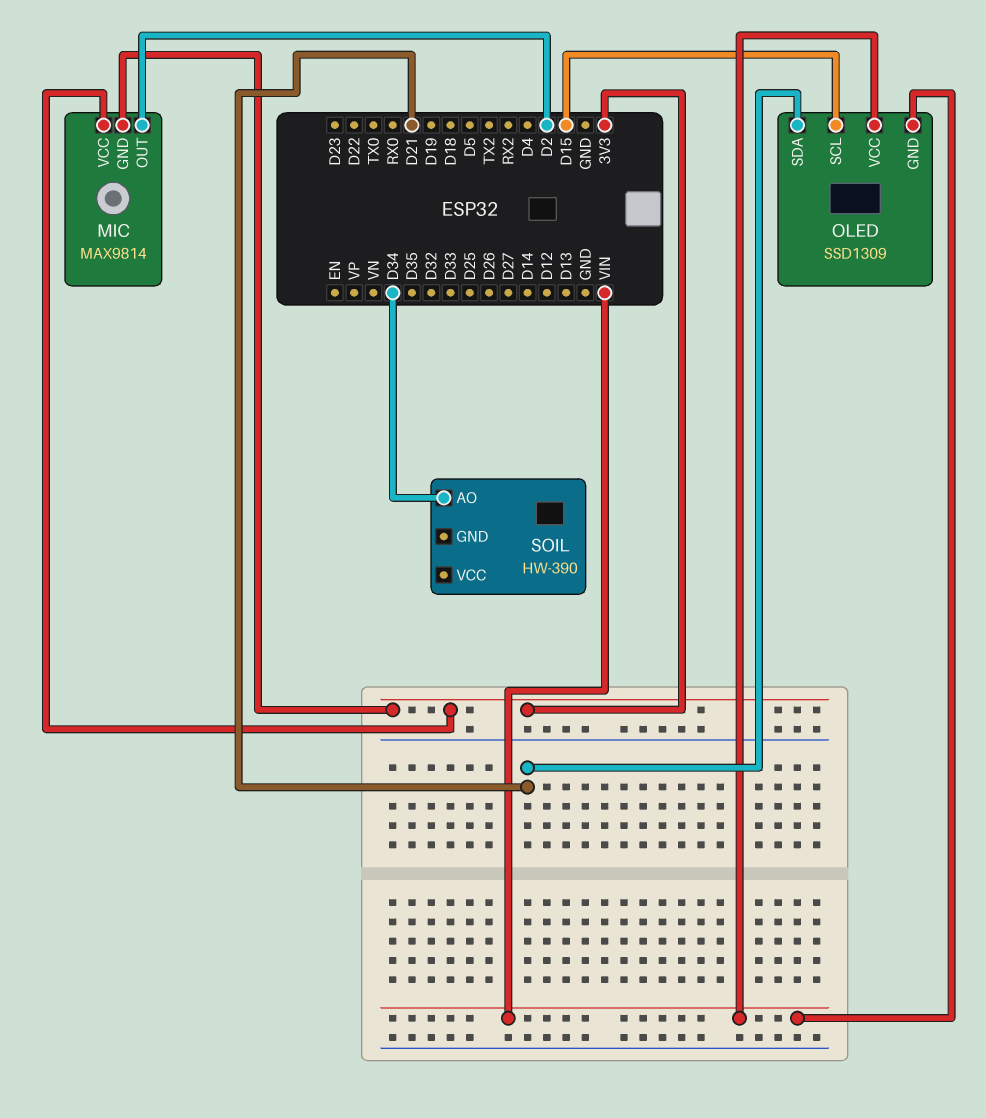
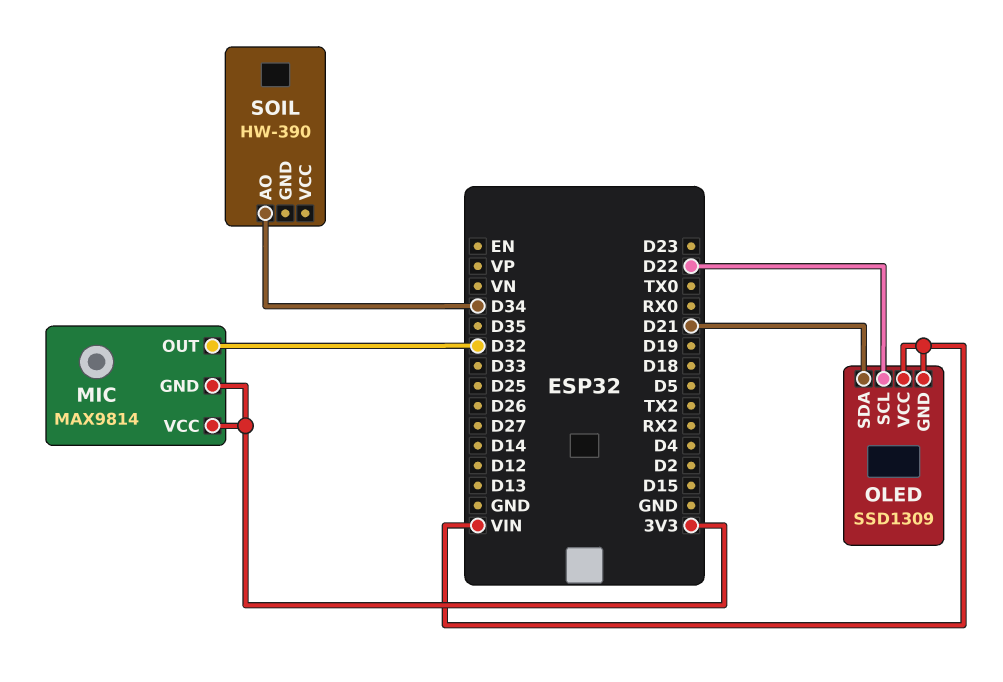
MIC pin OUT: D2 -> D32
OLED pin SCL: D15 -> D22

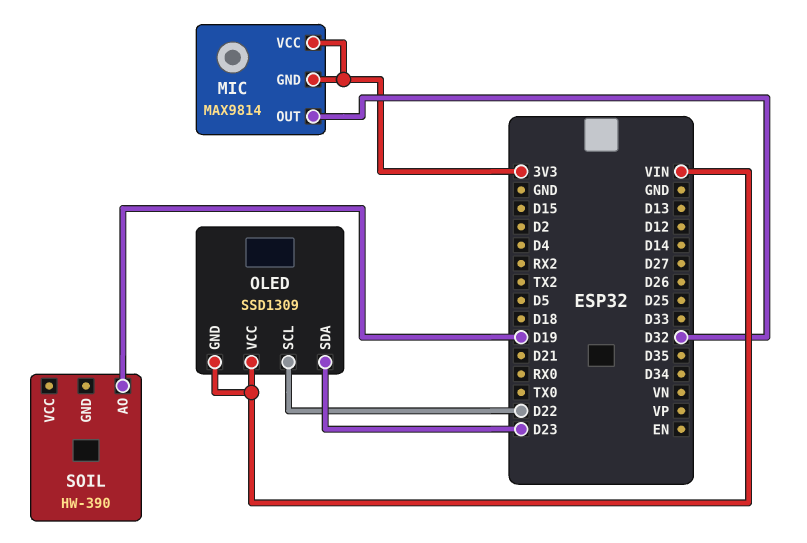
OLED pin SDA: D21 -> D23
SOIL pin AO: D34 -> D19

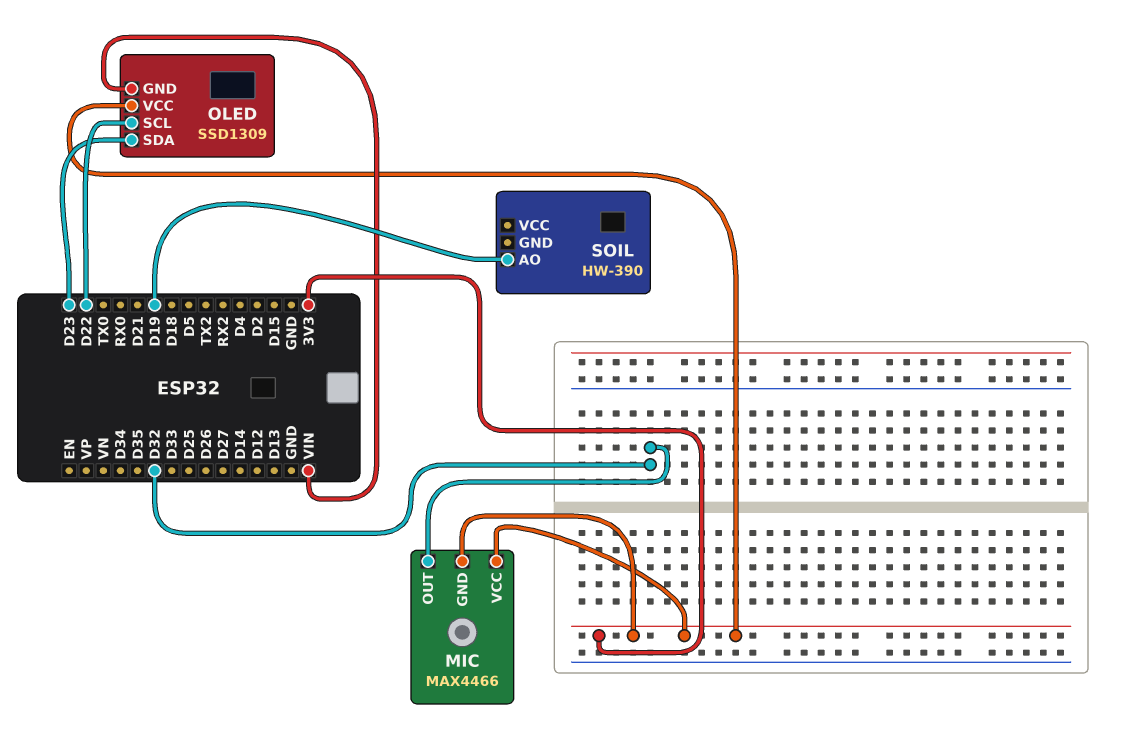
MIC: MAX9814 -> MAX4466
OLED pin VCC: VIN -> 3V3

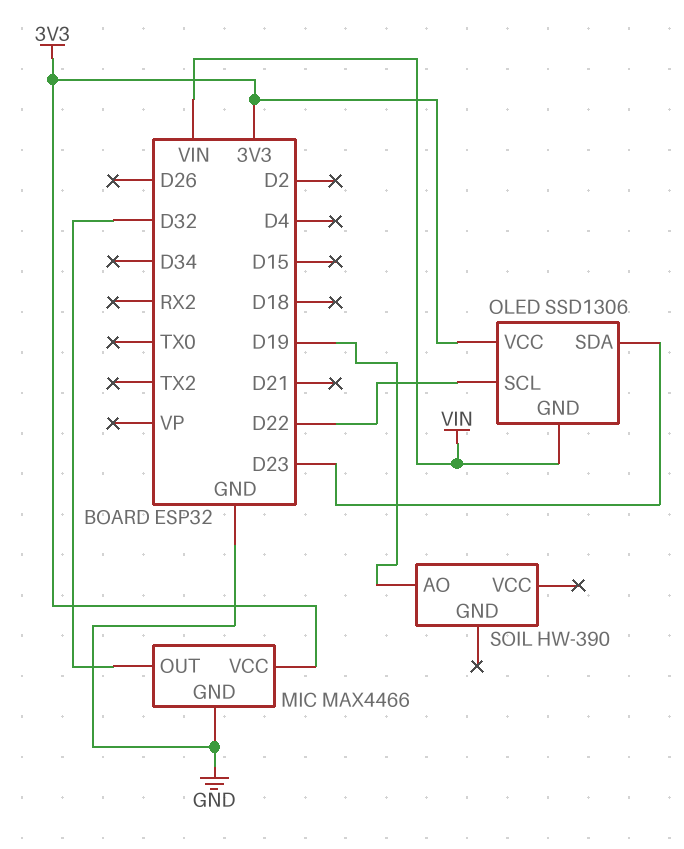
MIC pin GND: 3V3 -> GND
OLED: SSD1309 -> SSD1306

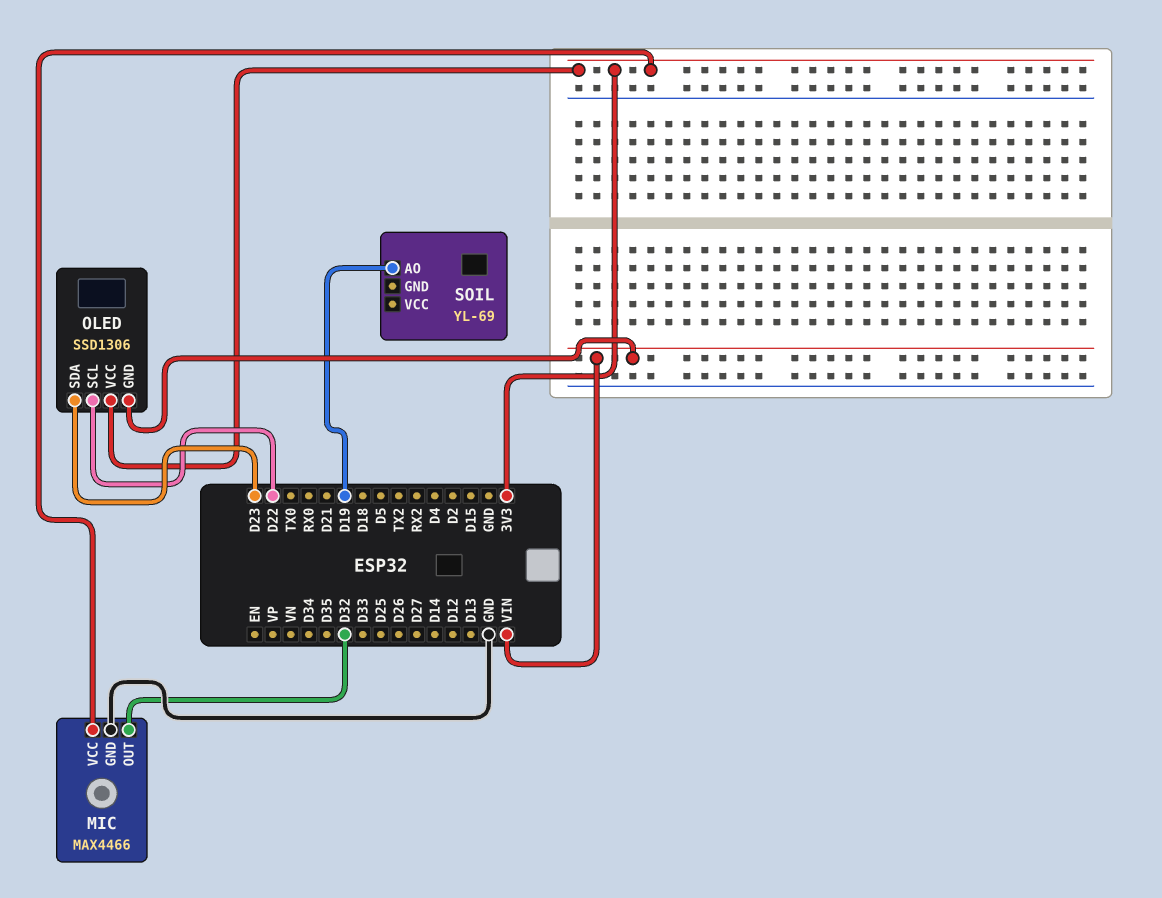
SOIL: HW-390 -> YL-69

